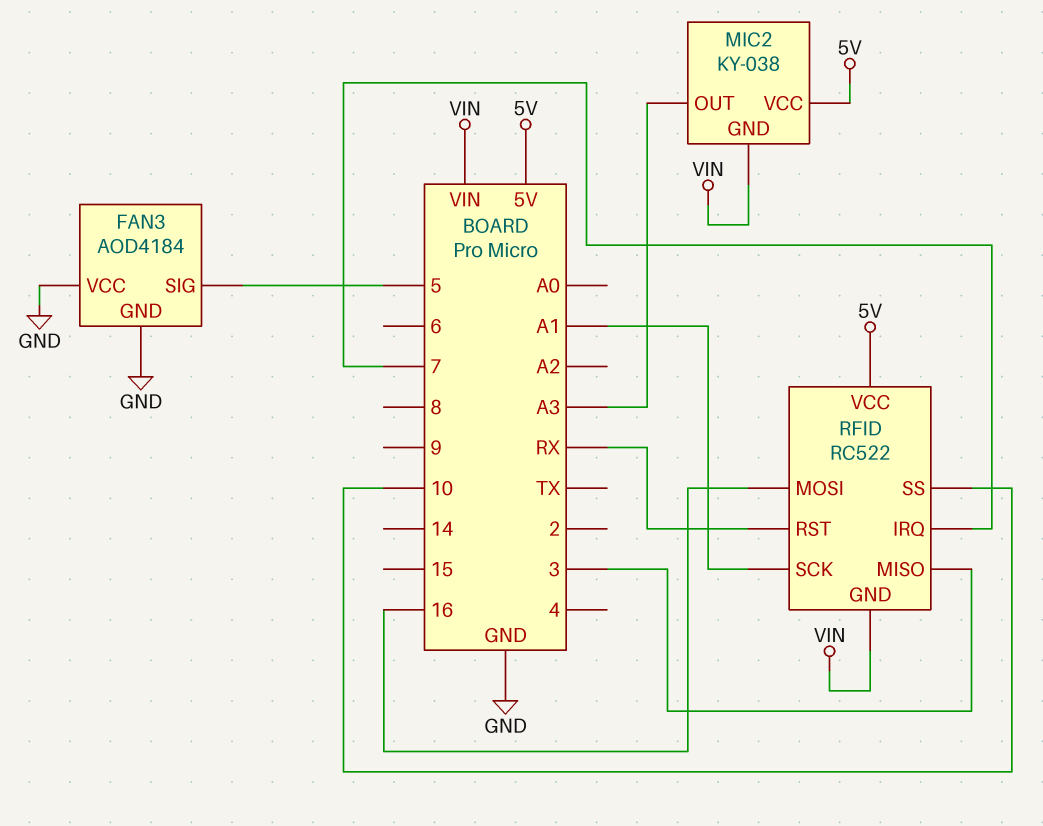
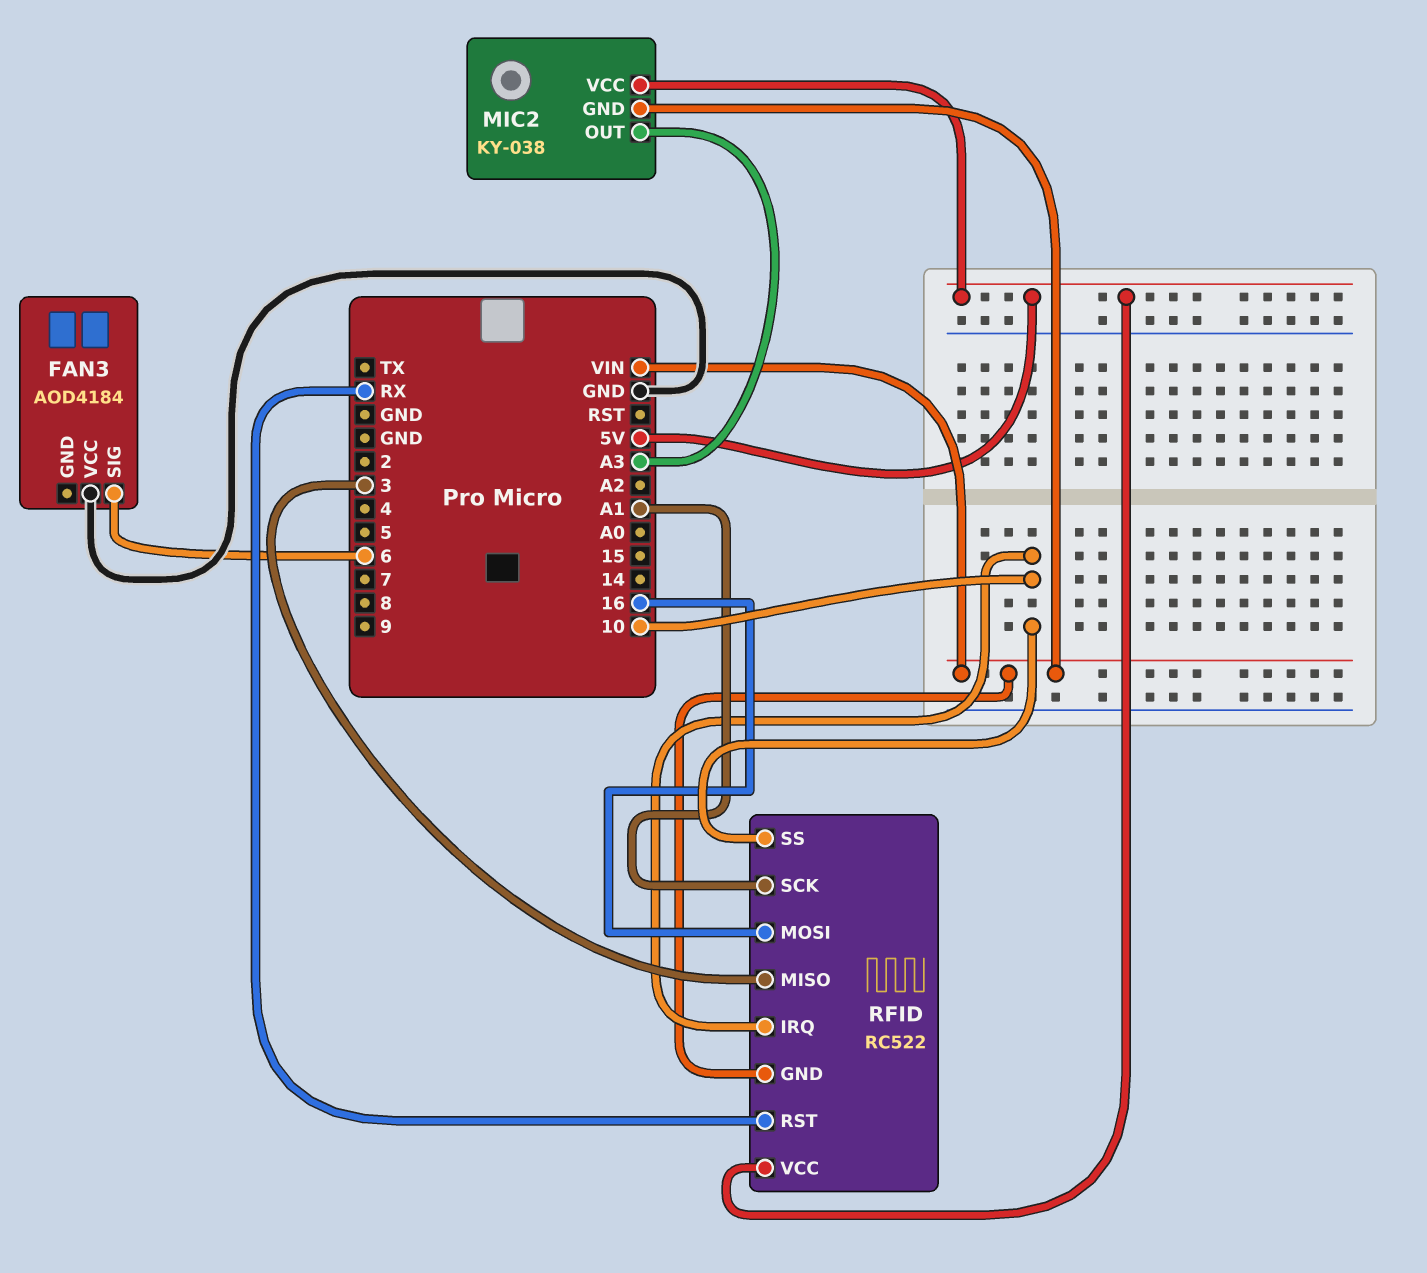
FAN3 pin GND: GND -> none
FAN3 pin SIG: 5 -> 6
RFID pin IRQ: 7 -> 10

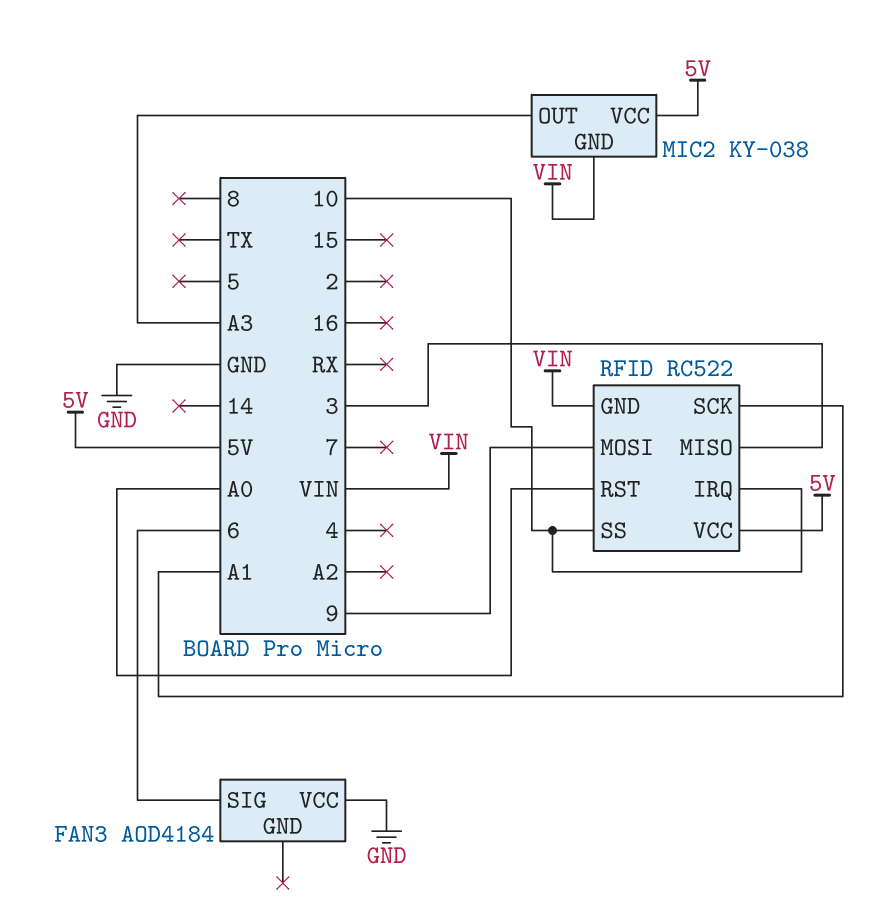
RFID pin MOSI: 16 -> 9
RFID pin RST: RX -> A0

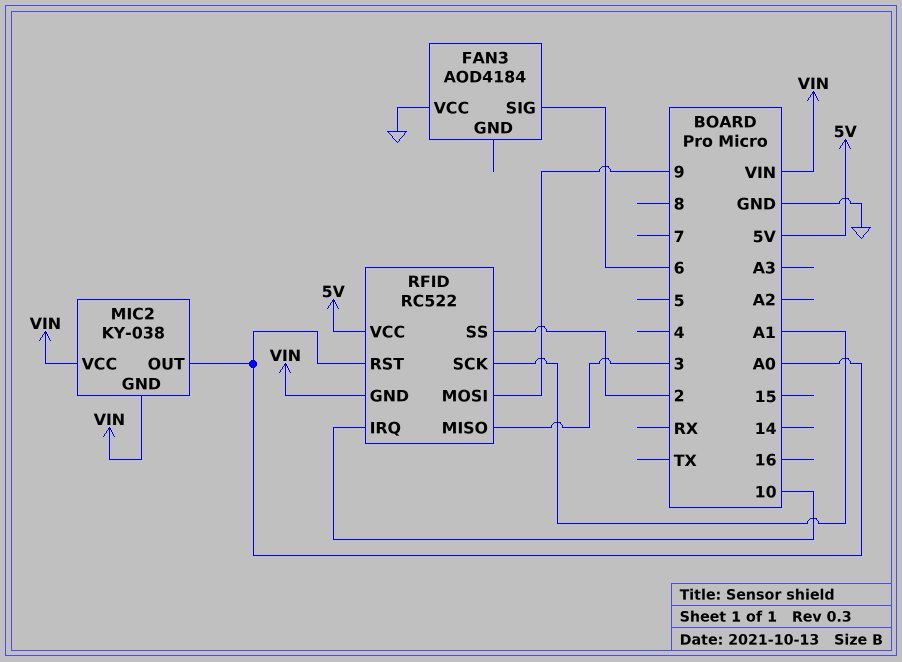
MIC2 pin OUT: A3 -> A0
MIC2 pin VCC: 5V -> VIN
RFID pin SS: 10 -> 2

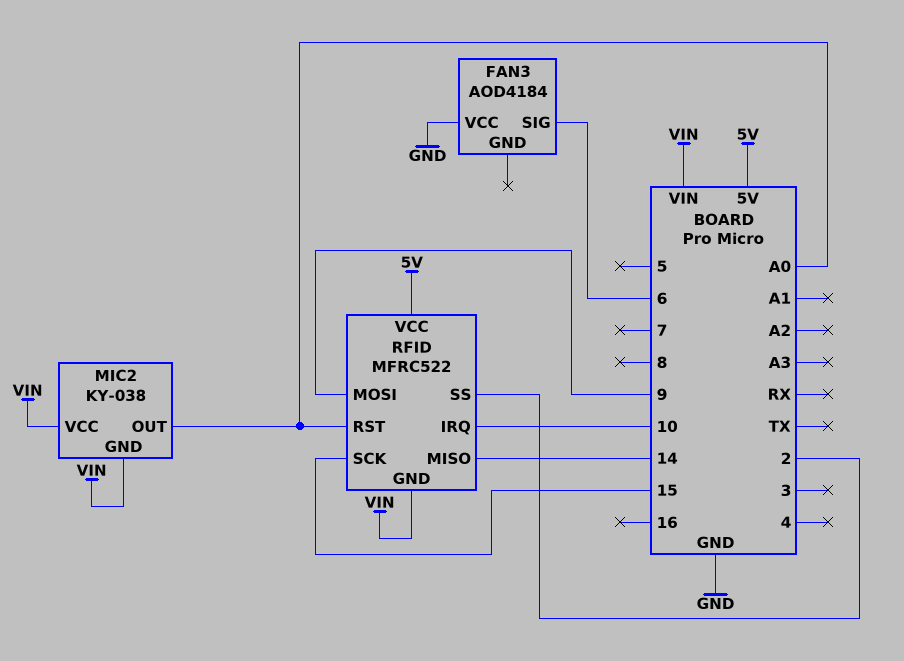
RFID: RC522 -> MFRC522
RFID pin MISO: 3 -> 14
RFID pin SCK: A1 -> 15

